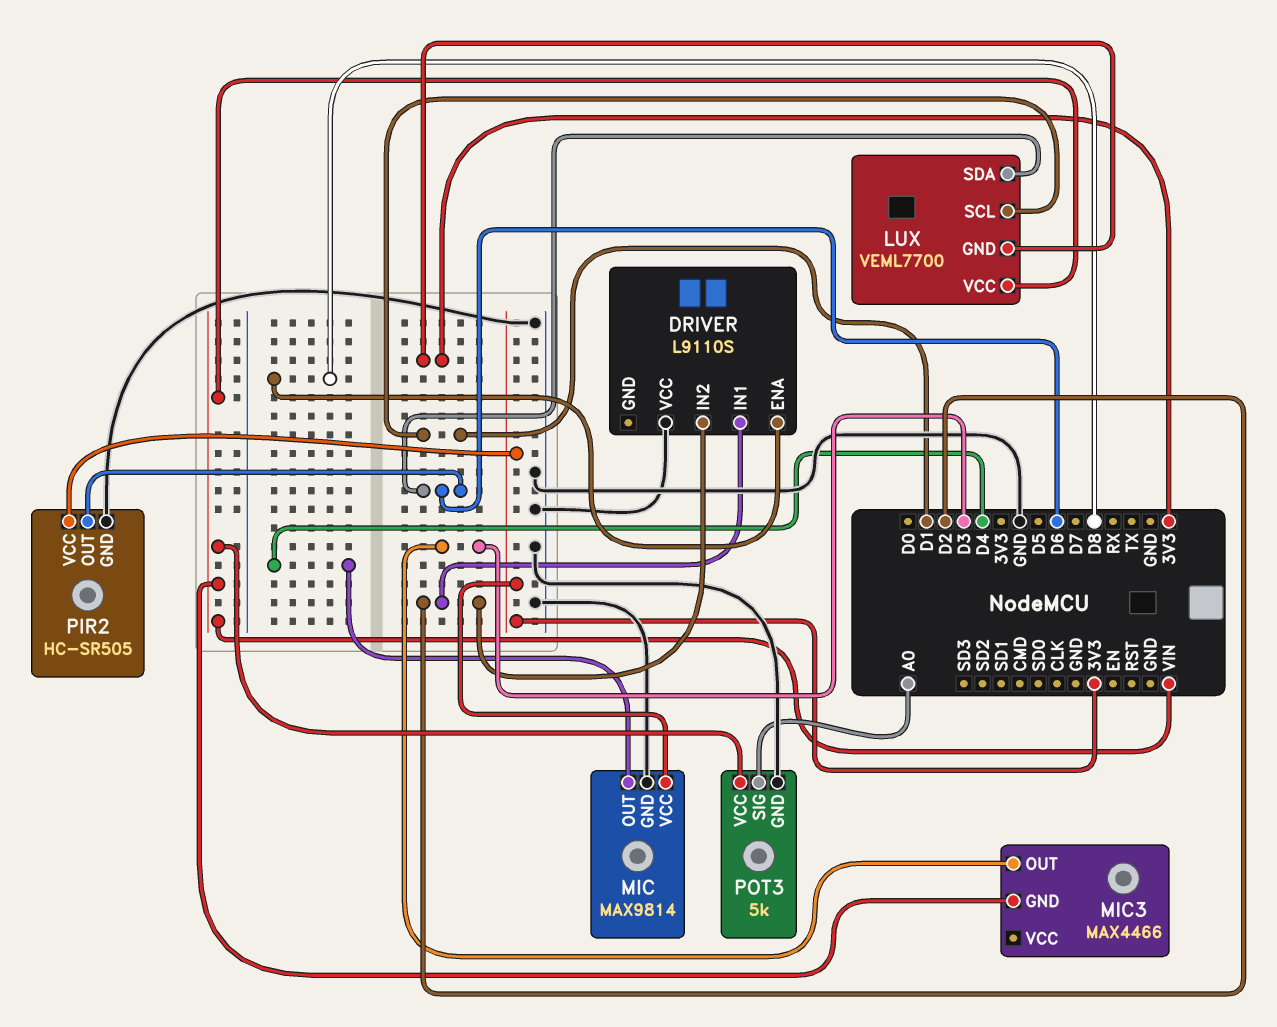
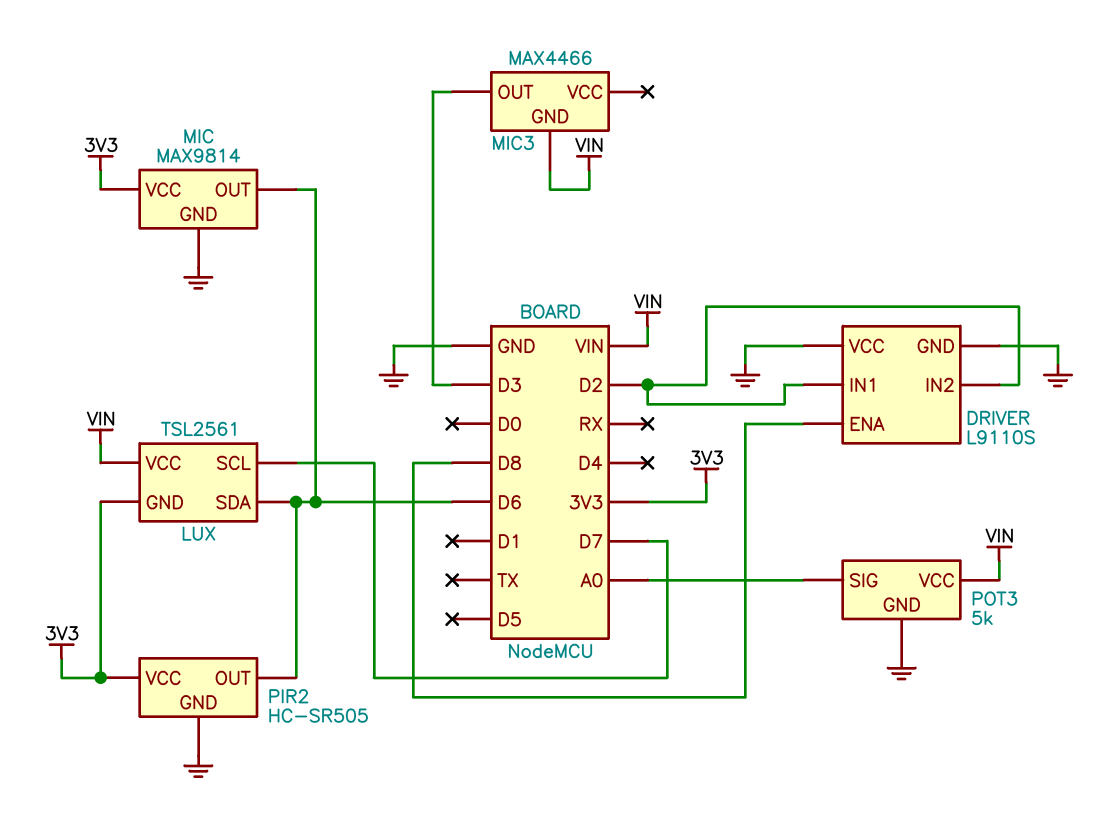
DRIVER pin GND: none -> GND
LUX: VEML7700 -> TSL2561
LUX pin SCL: D1 -> D7
MIC pin OUT: D4 -> D6

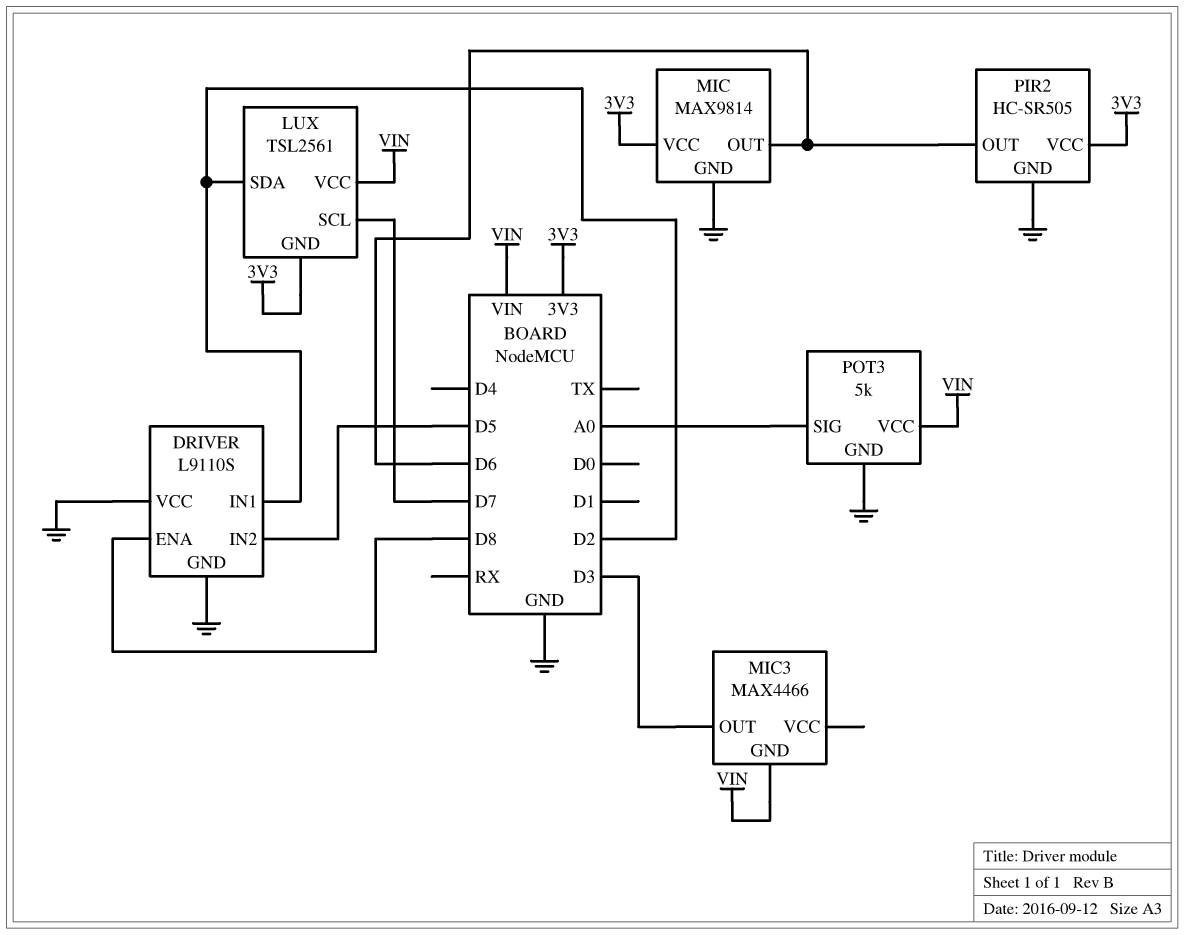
DRIVER pin IN2: D2 -> D5
LUX pin SDA: D6 -> D2

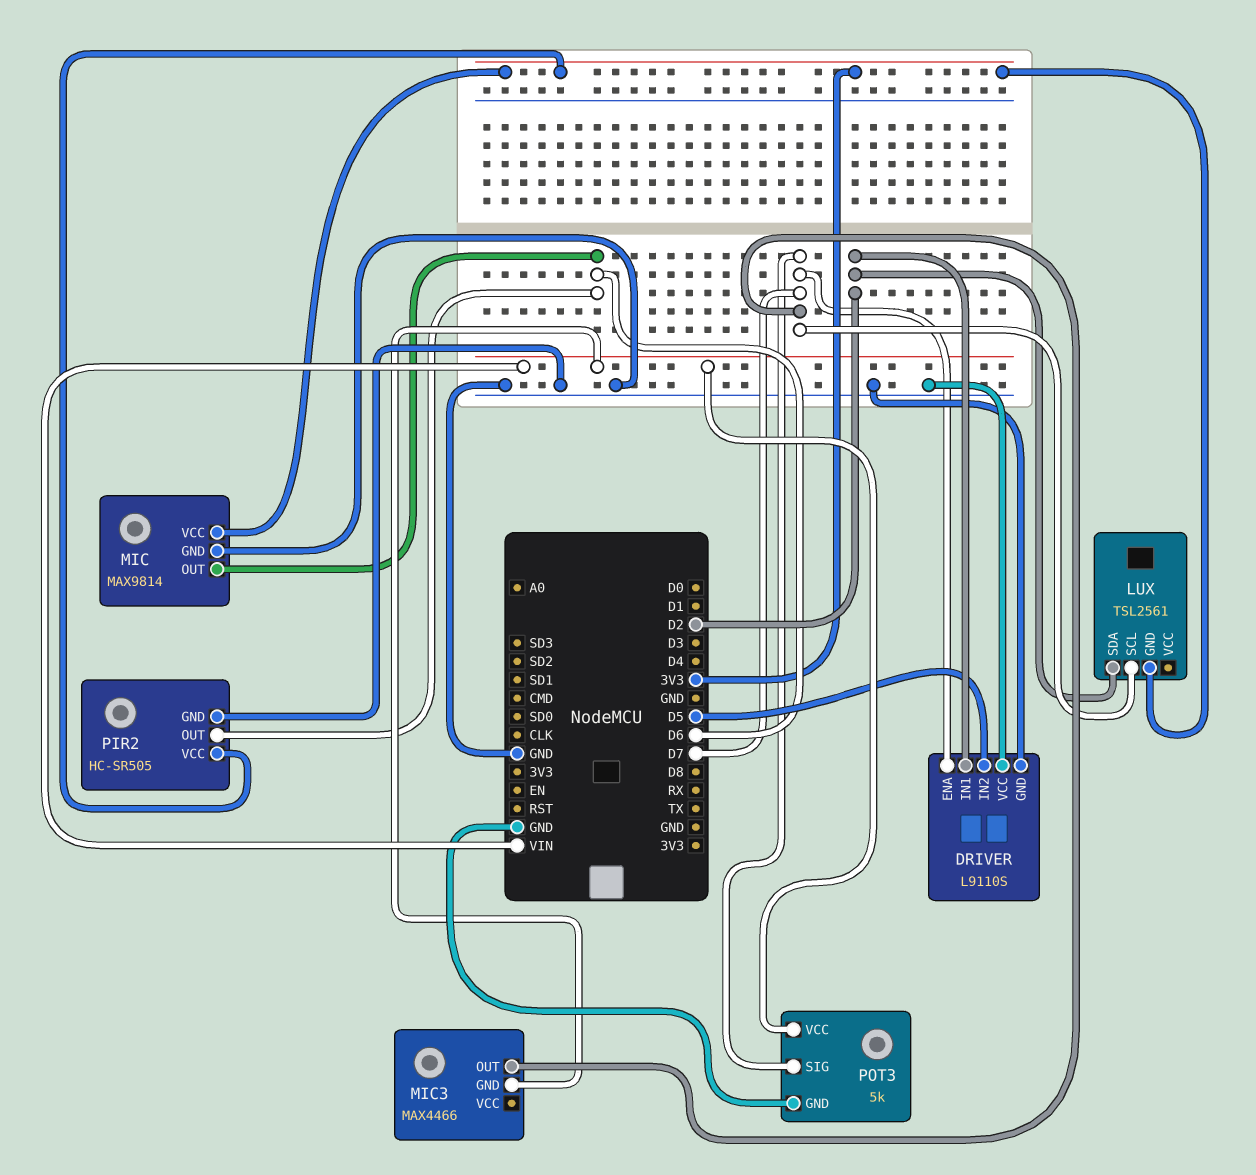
DRIVER pin ENA: D8 -> D7
LUX pin VCC: VIN -> none
MIC3 pin OUT: D3 -> D7
POT3 pin SIG: A0 -> D7

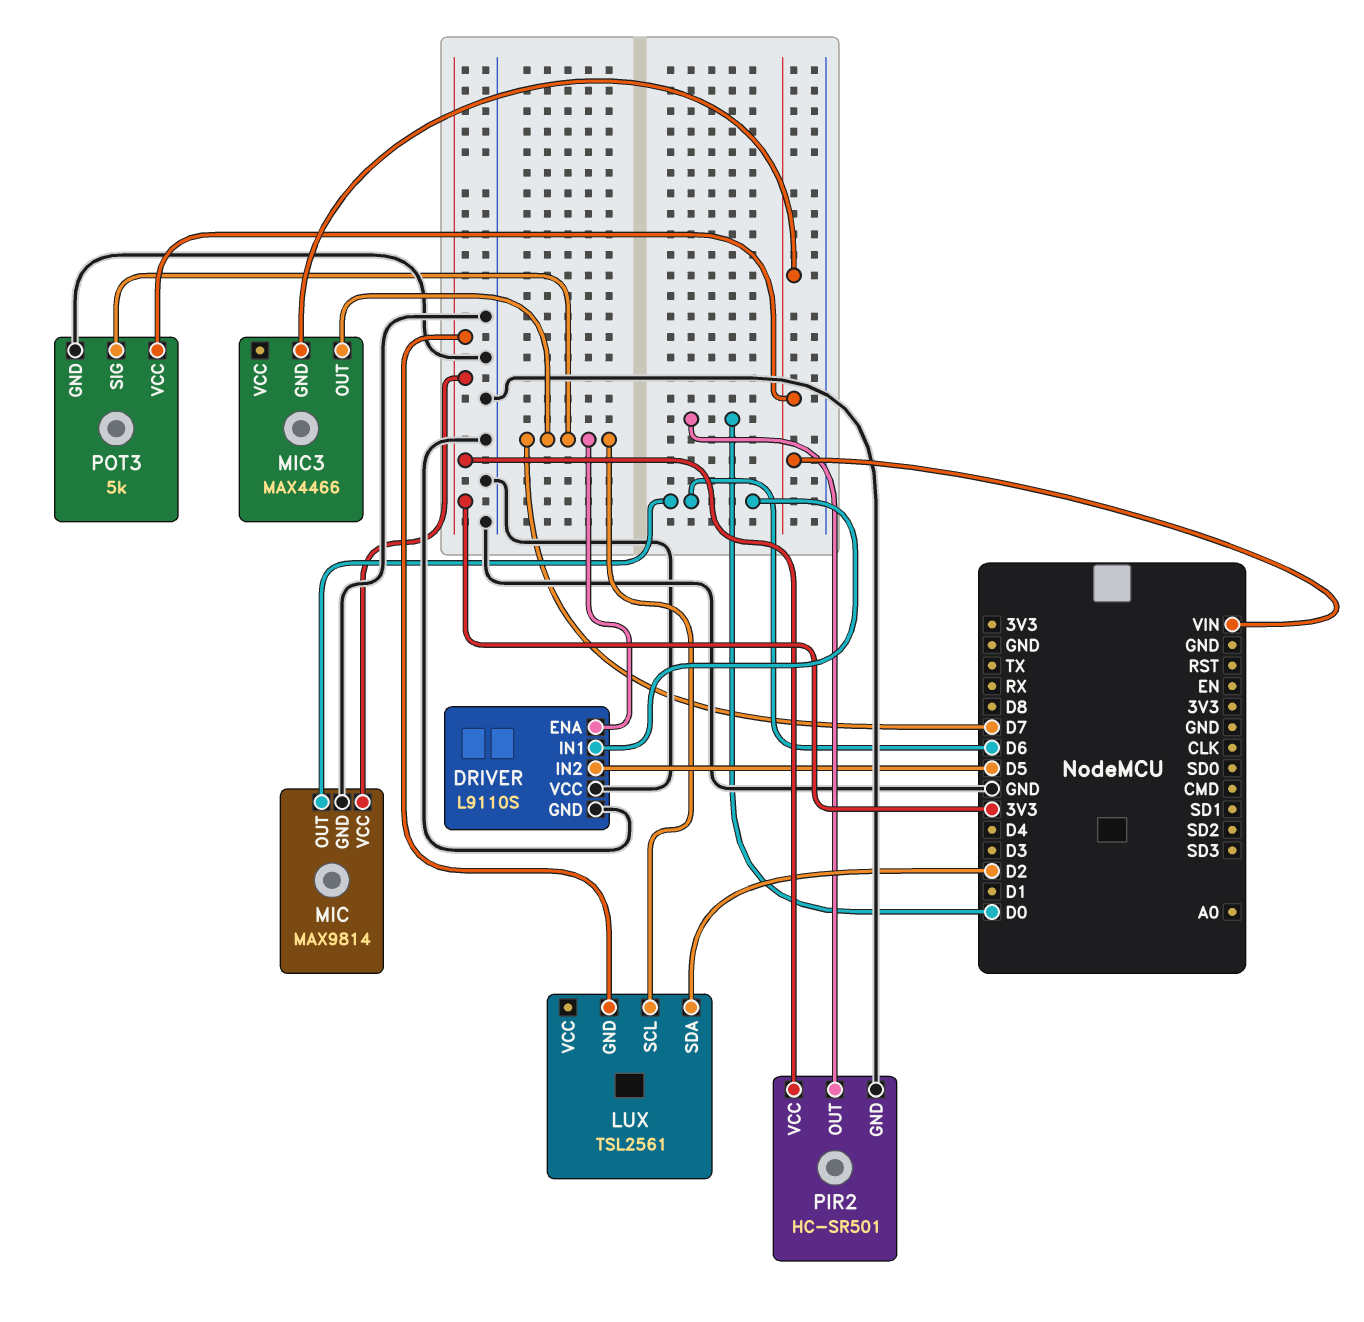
DRIVER pin IN1: D2 -> D6
PIR2: HC-SR505 -> HC-SR501
PIR2 pin OUT: D6 -> D0

